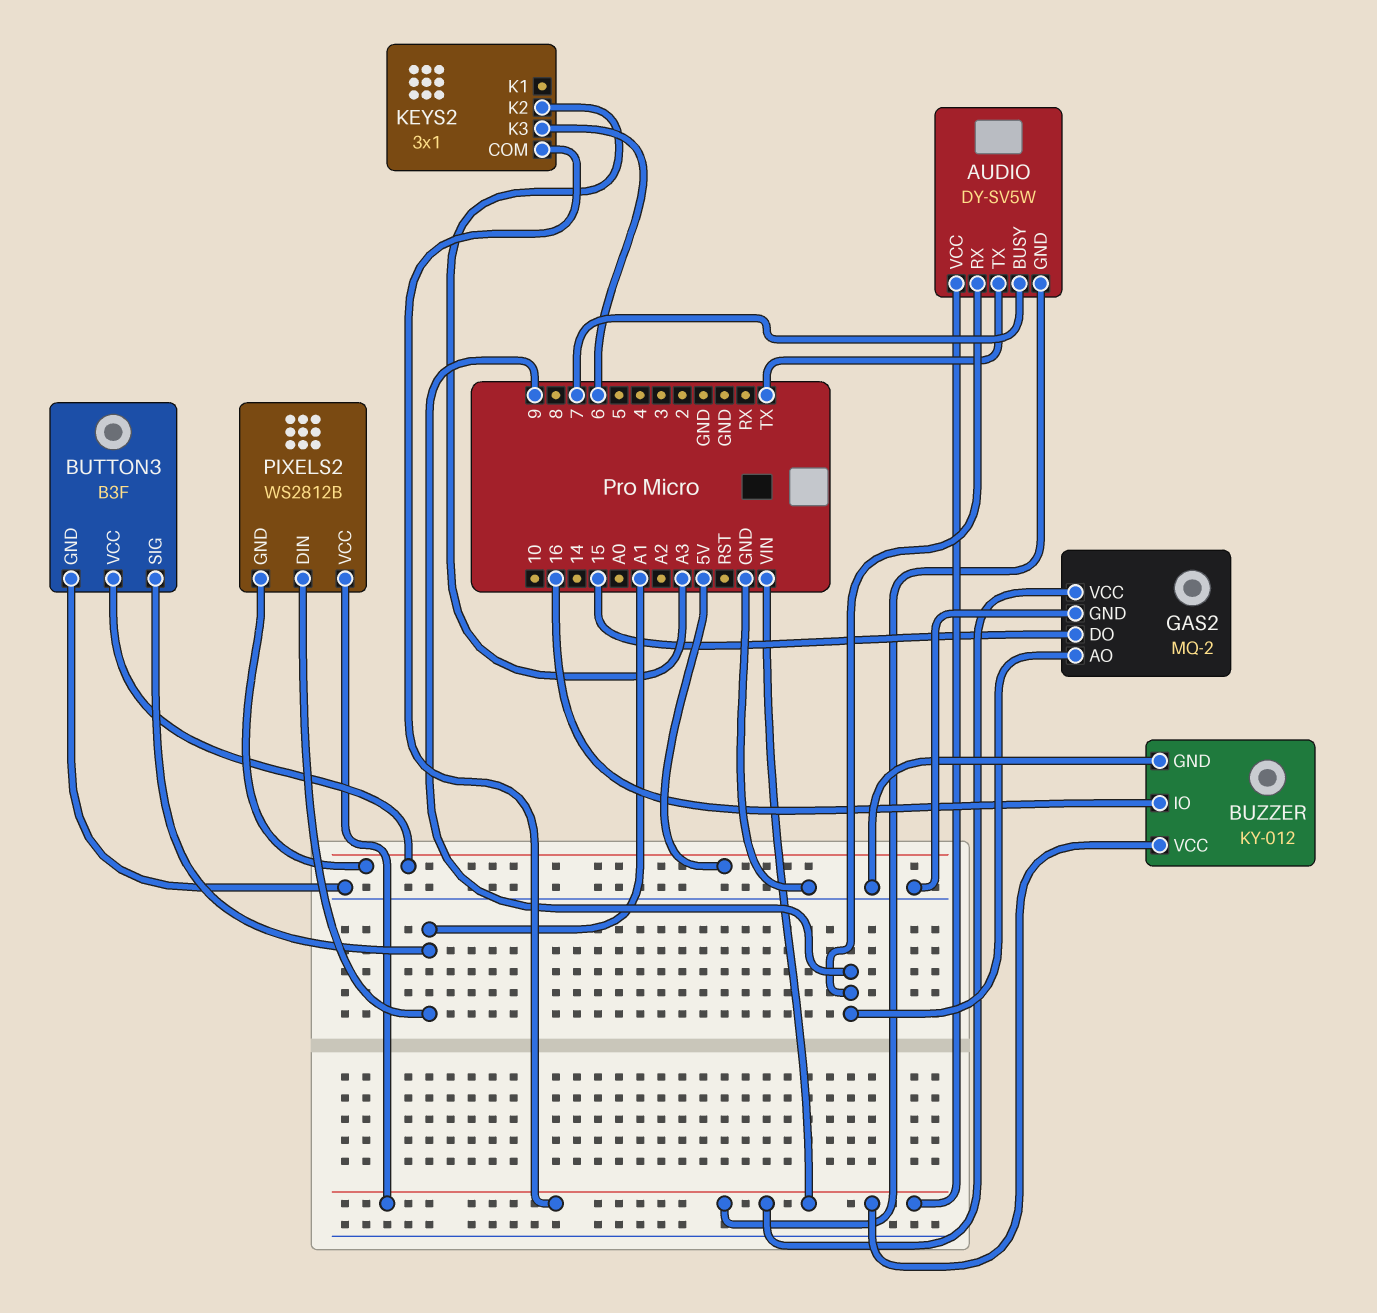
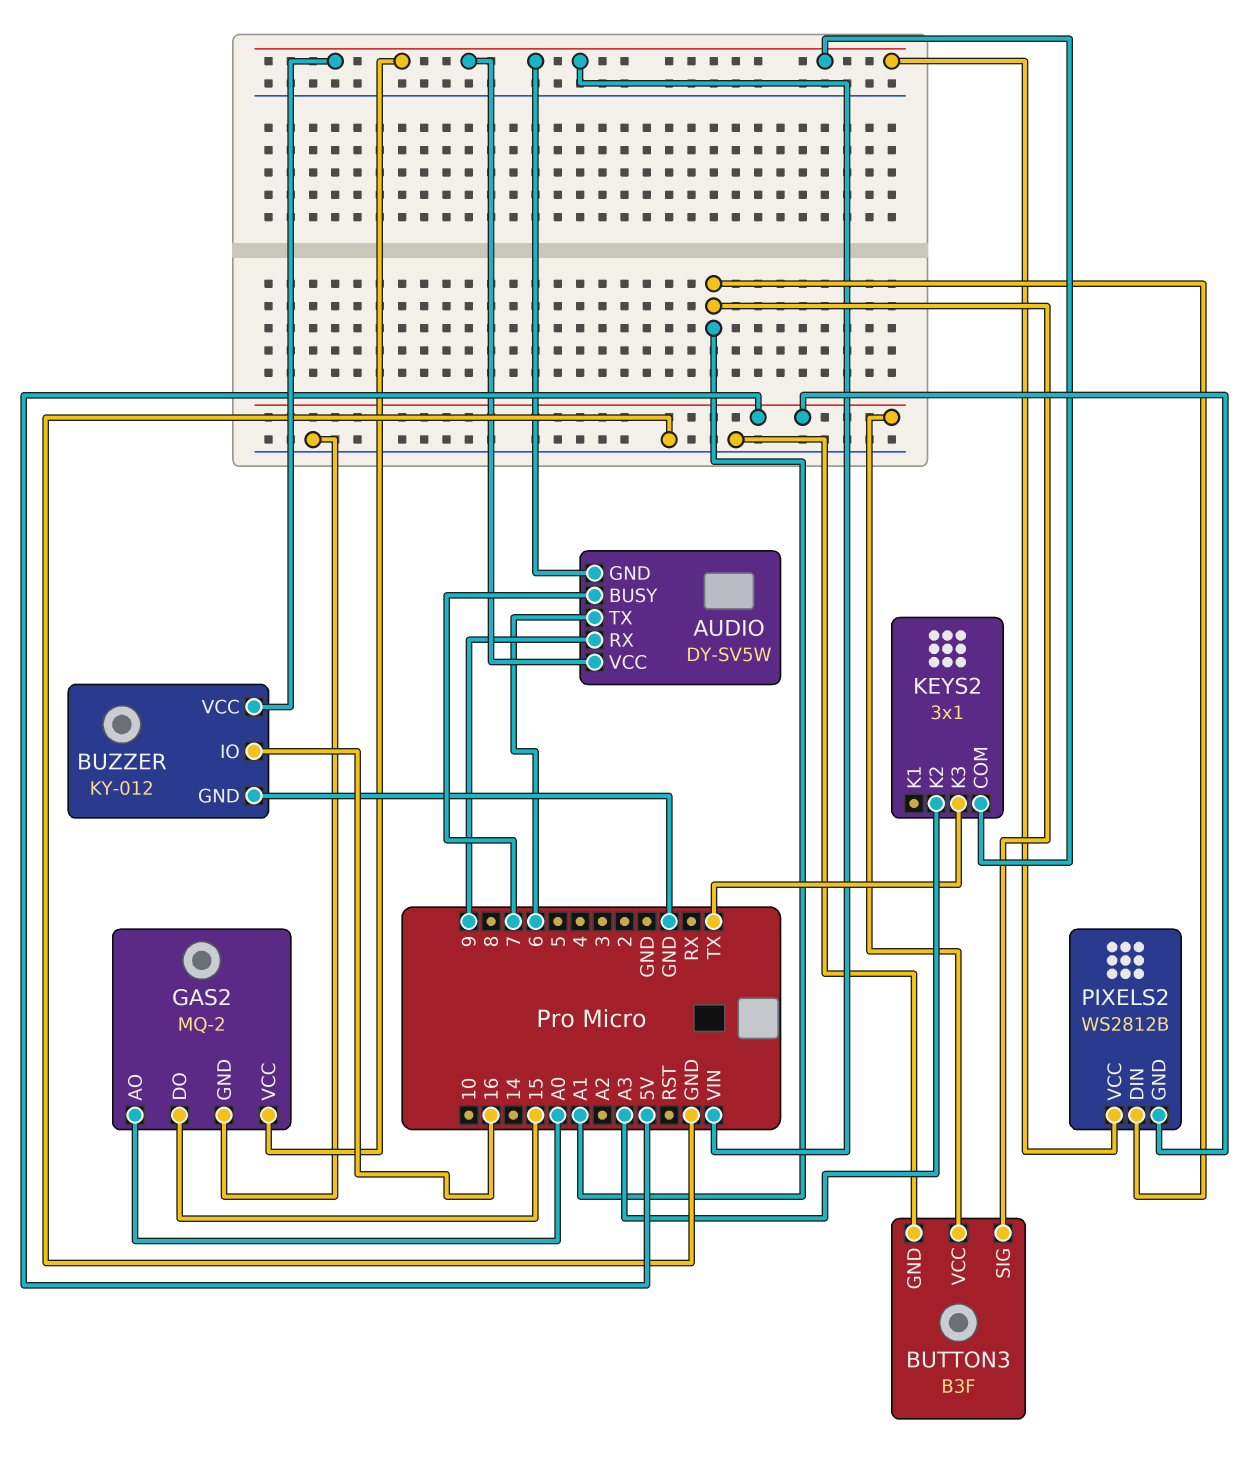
AUDIO pin TX: TX -> 6
GAS2 pin AO: 9 -> A0
KEYS2 pin K3: 6 -> TX

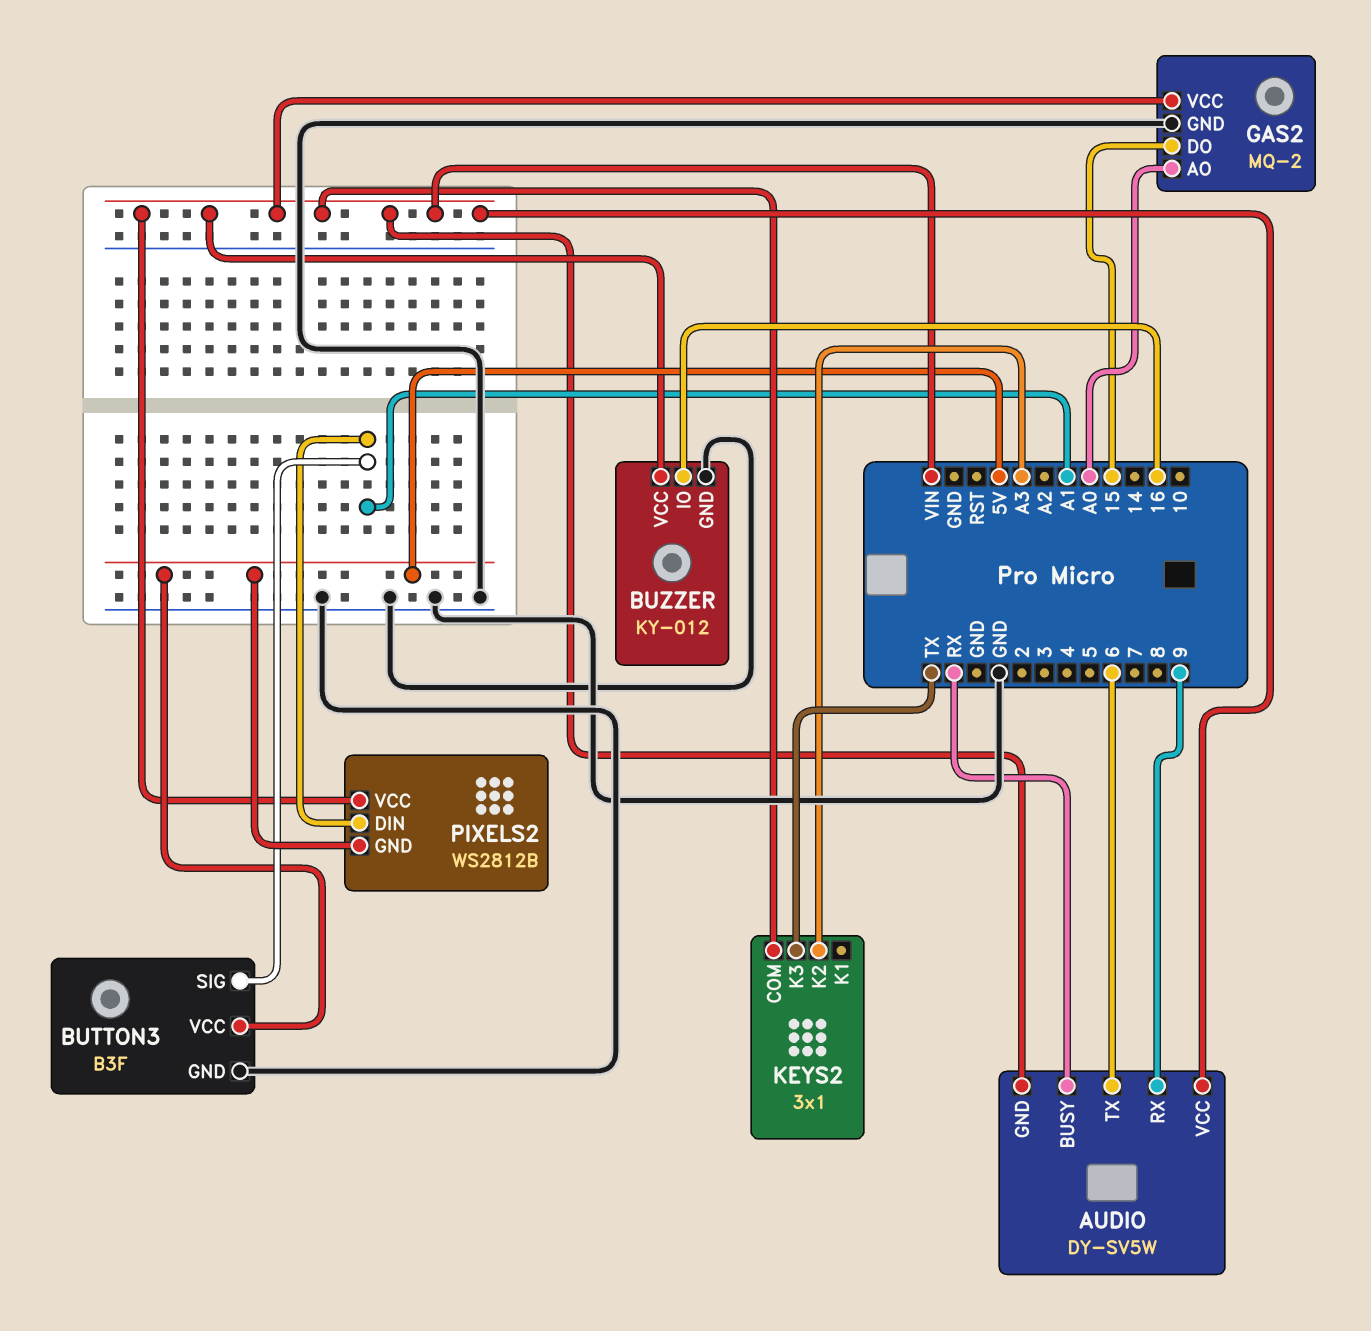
AUDIO pin BUSY: 7 -> RX

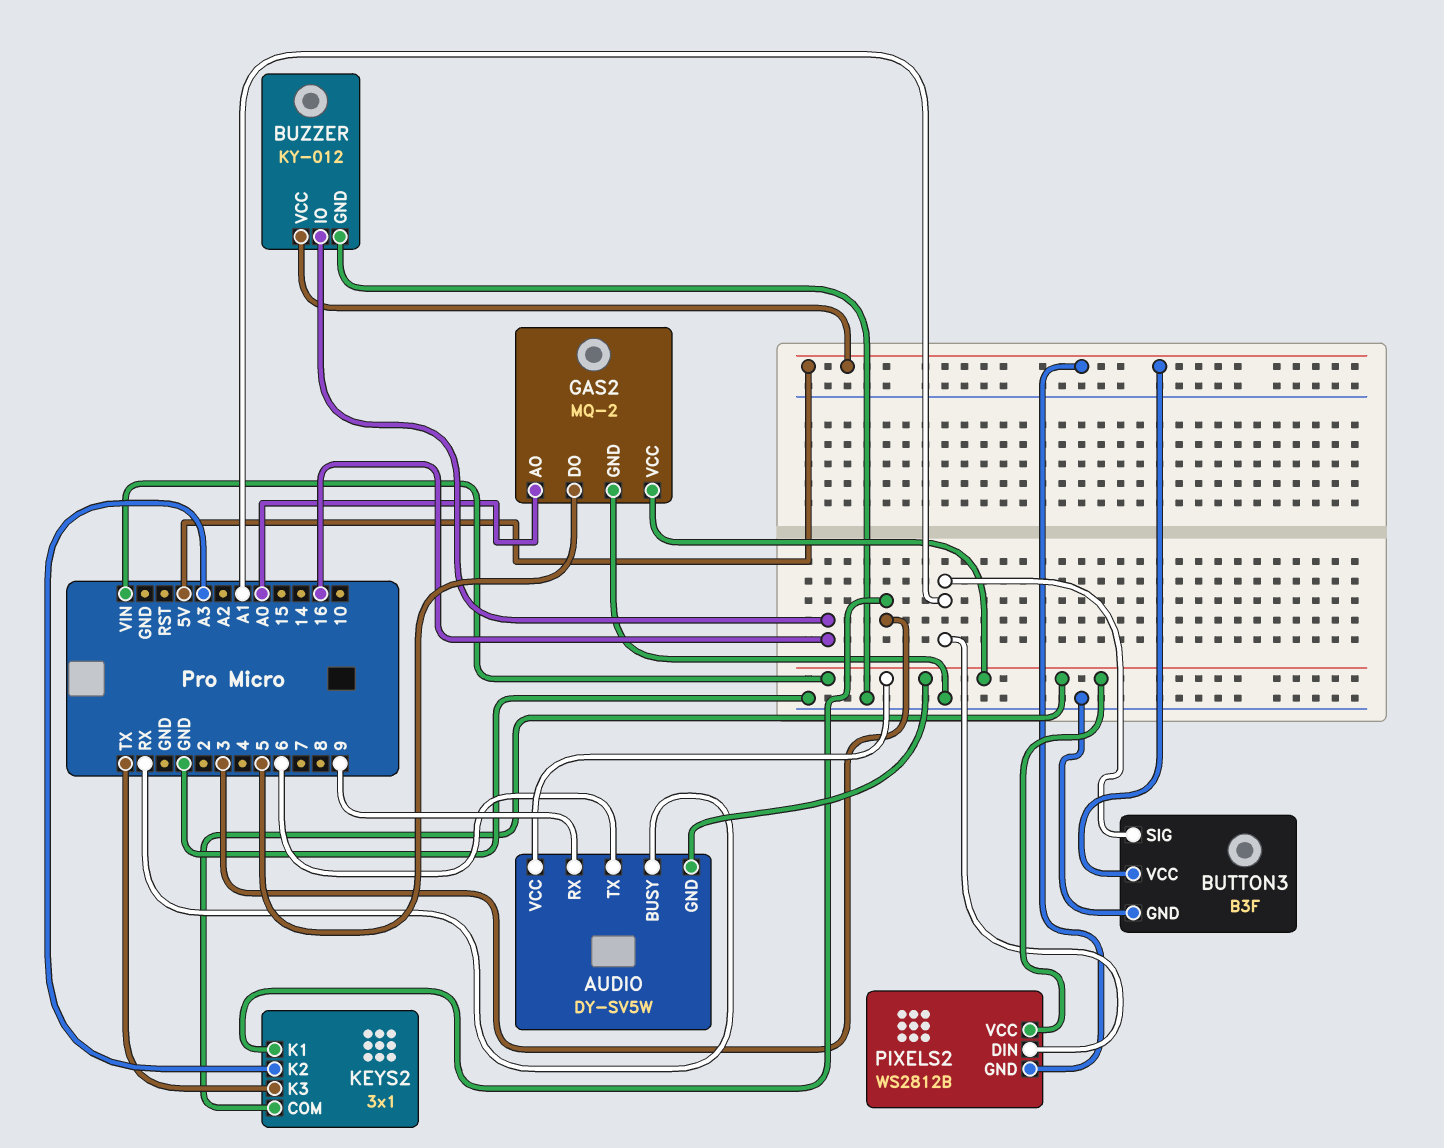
BUZZER pin VCC: VIN -> 5V
GAS2 pin DO: 15 -> 5
KEYS2 pin K1: none -> 3

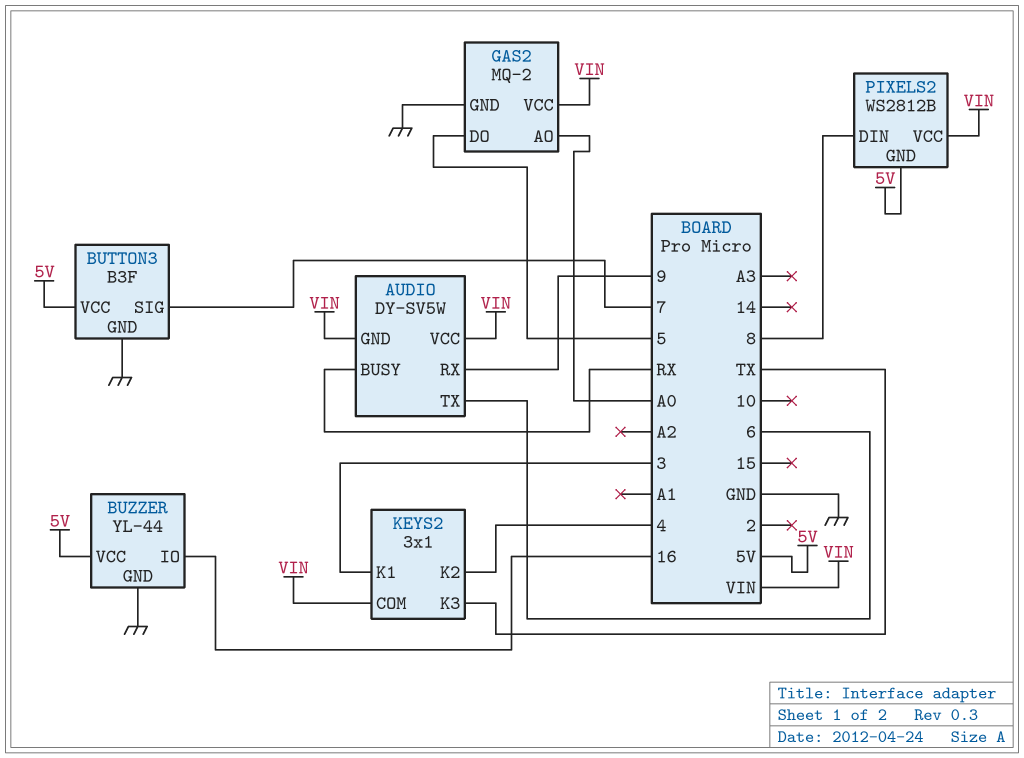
BUTTON3 pin SIG: A1 -> 7
BUZZER: KY-012 -> YL-44
KEYS2 pin K2: A3 -> 4
PIXELS2 pin DIN: A1 -> 8

